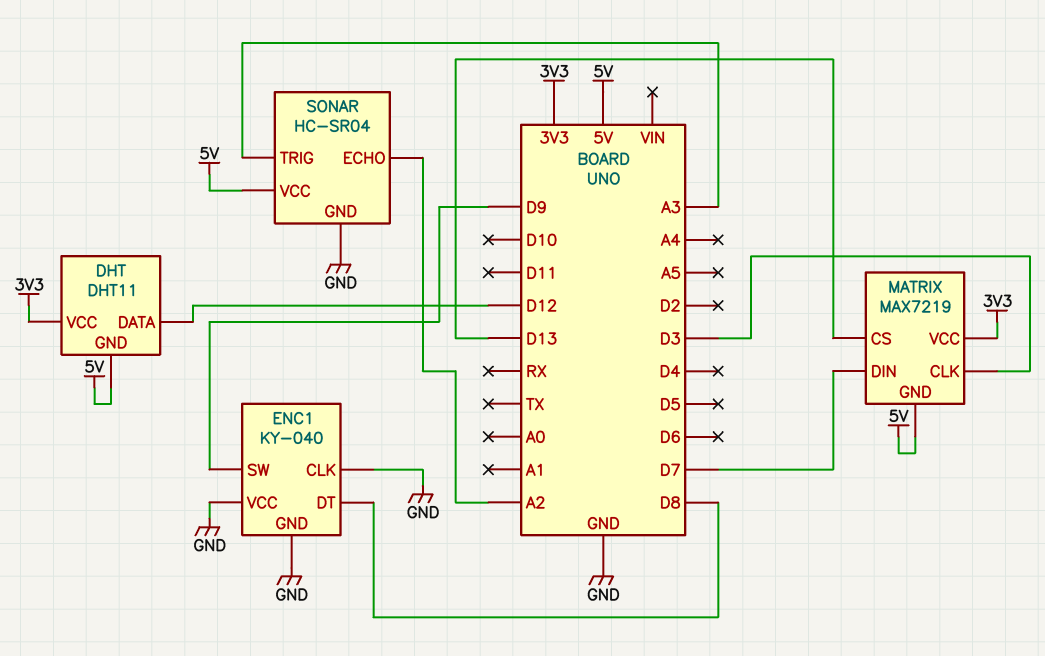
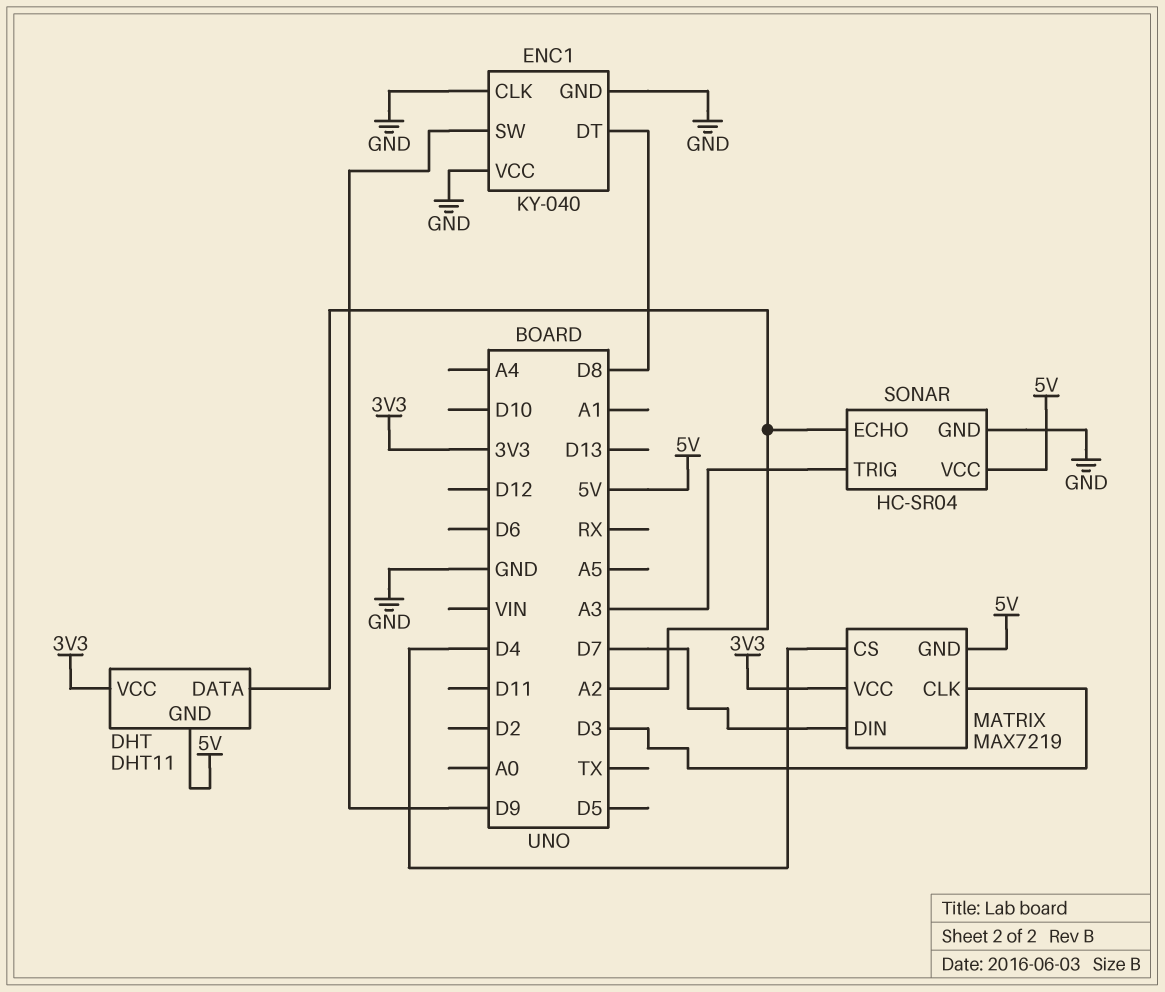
DHT pin DATA: D12 -> A2
MATRIX pin CS: D13 -> D4

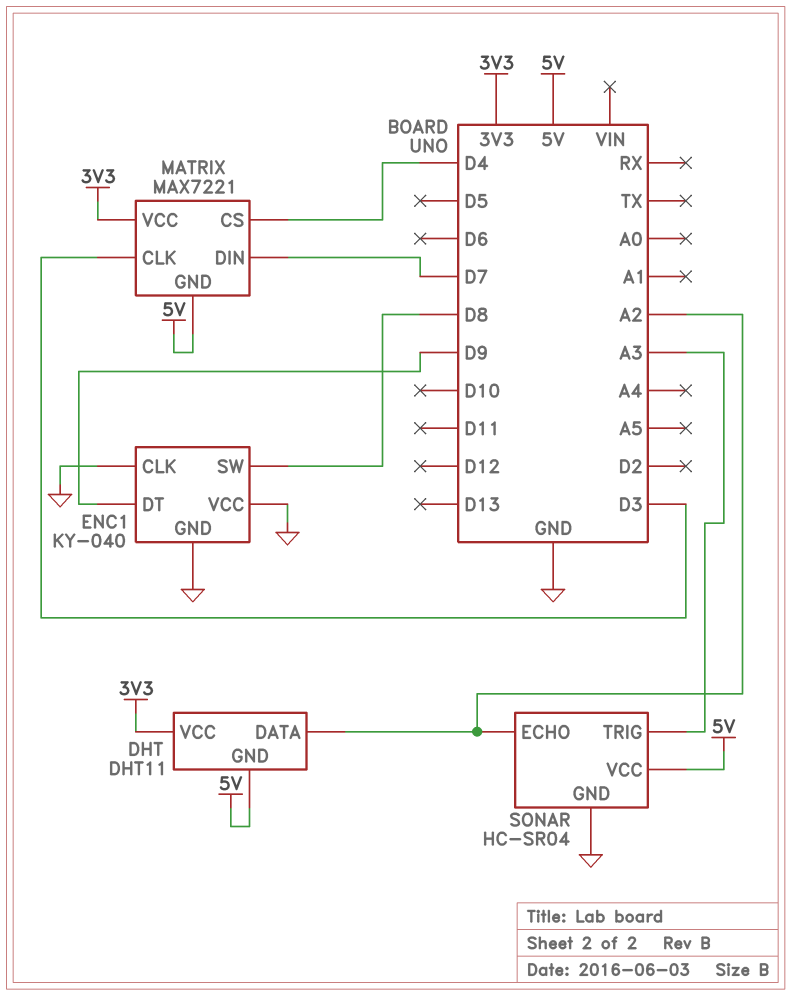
ENC1 pin DT: D8 -> D9
ENC1 pin SW: D9 -> D8
MATRIX: MAX7219 -> MAX7221

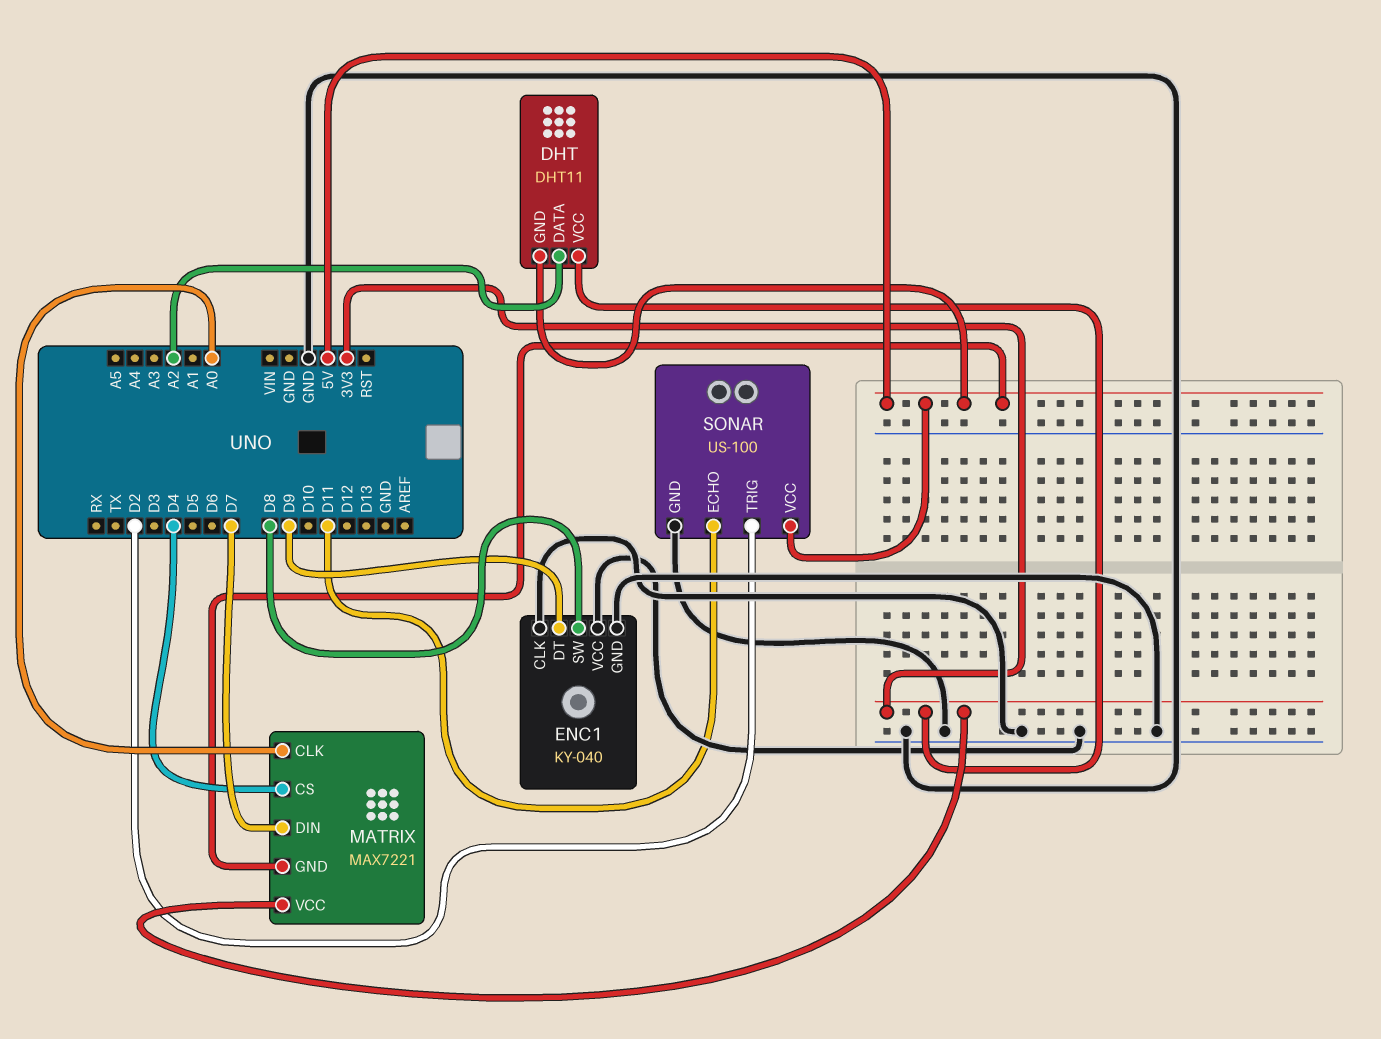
MATRIX pin CLK: D3 -> A0
SONAR: HC-SR04 -> US-100
SONAR pin ECHO: A2 -> D11
SONAR pin TRIG: A3 -> D2

